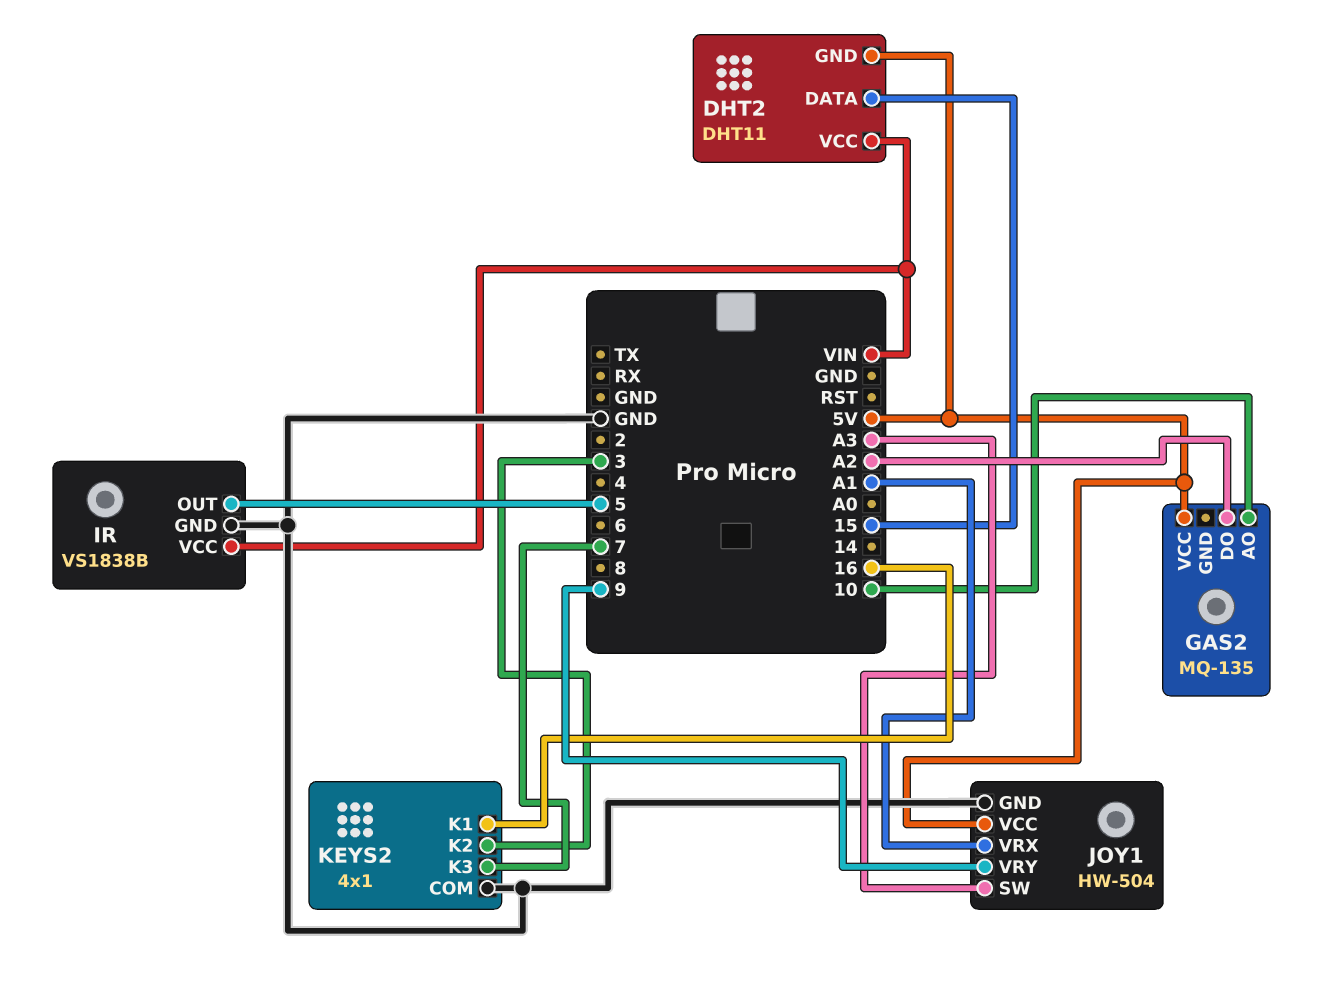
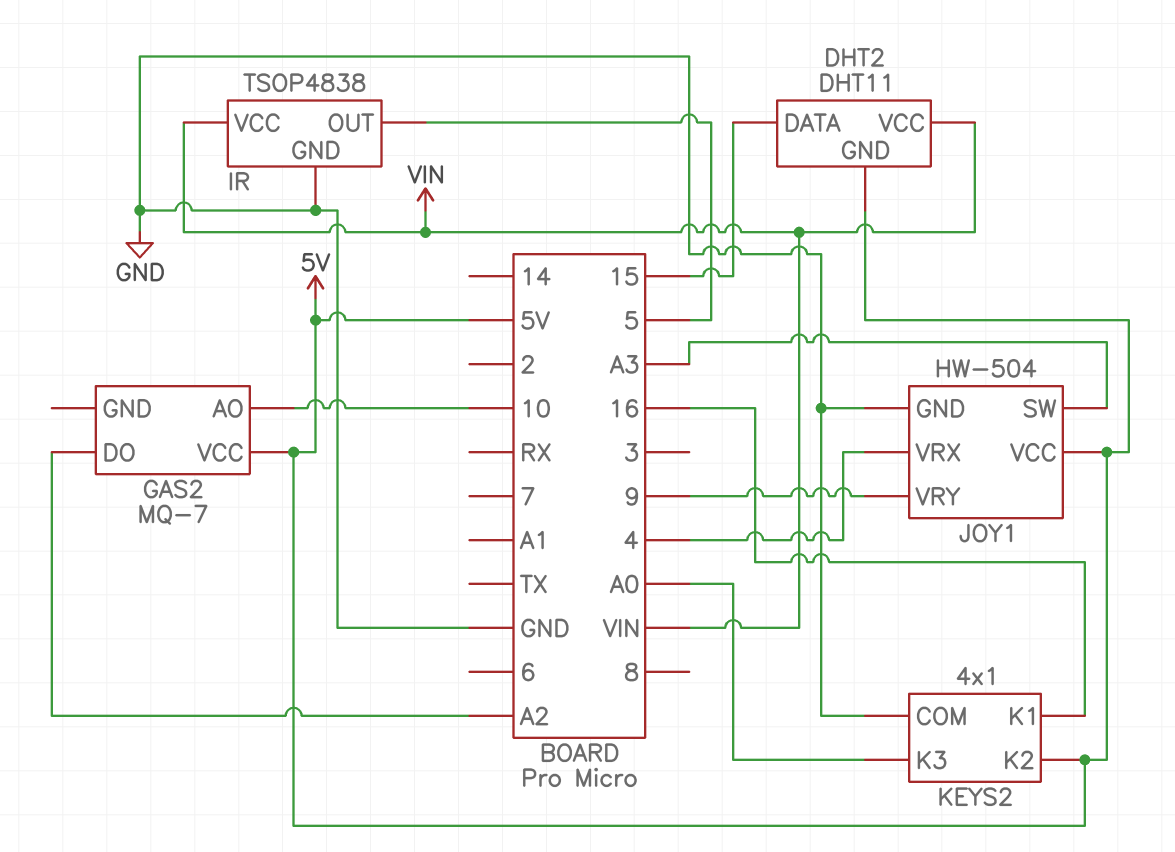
GAS2: MQ-135 -> MQ-7
IR: VS1838B -> TSOP4838
JOY1 pin VRX: A1 -> 4
KEYS2 pin K2: 3 -> 5V
KEYS2 pin K3: 7 -> A0

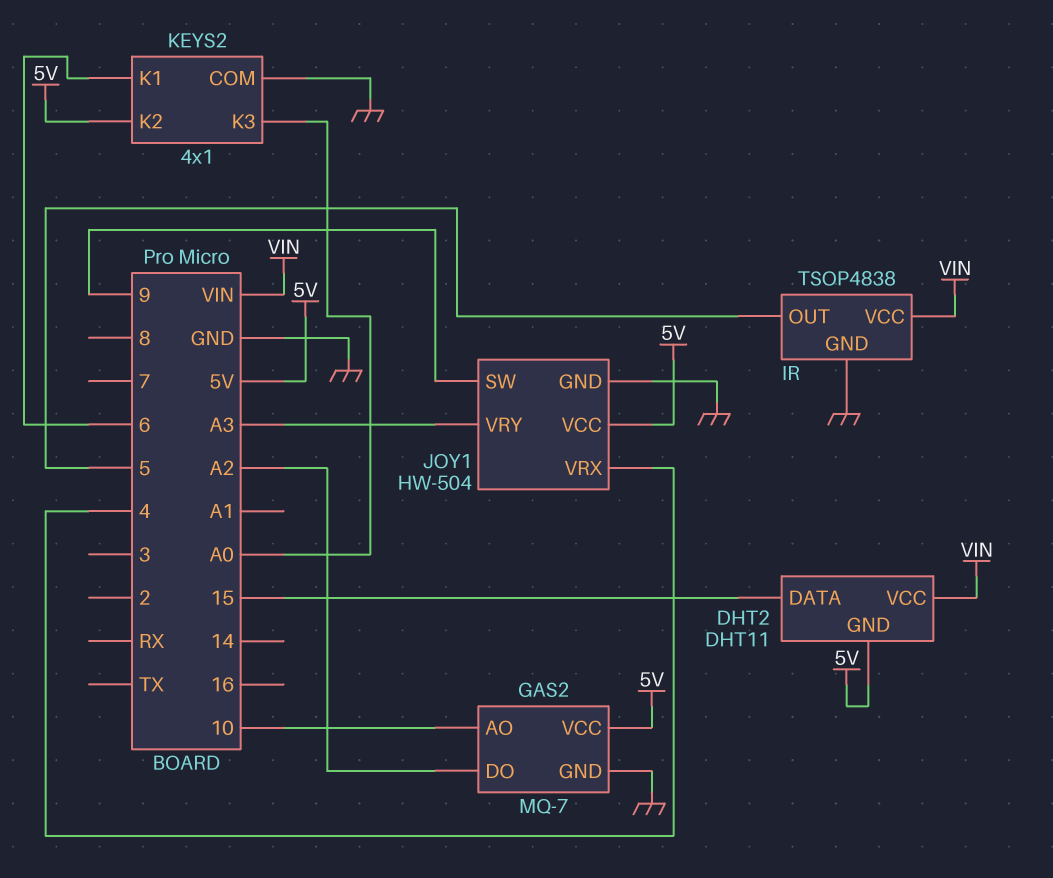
GAS2 pin GND: none -> GND
JOY1 pin SW: A3 -> 9
JOY1 pin VRY: 9 -> A3
KEYS2 pin K1: 16 -> 6

